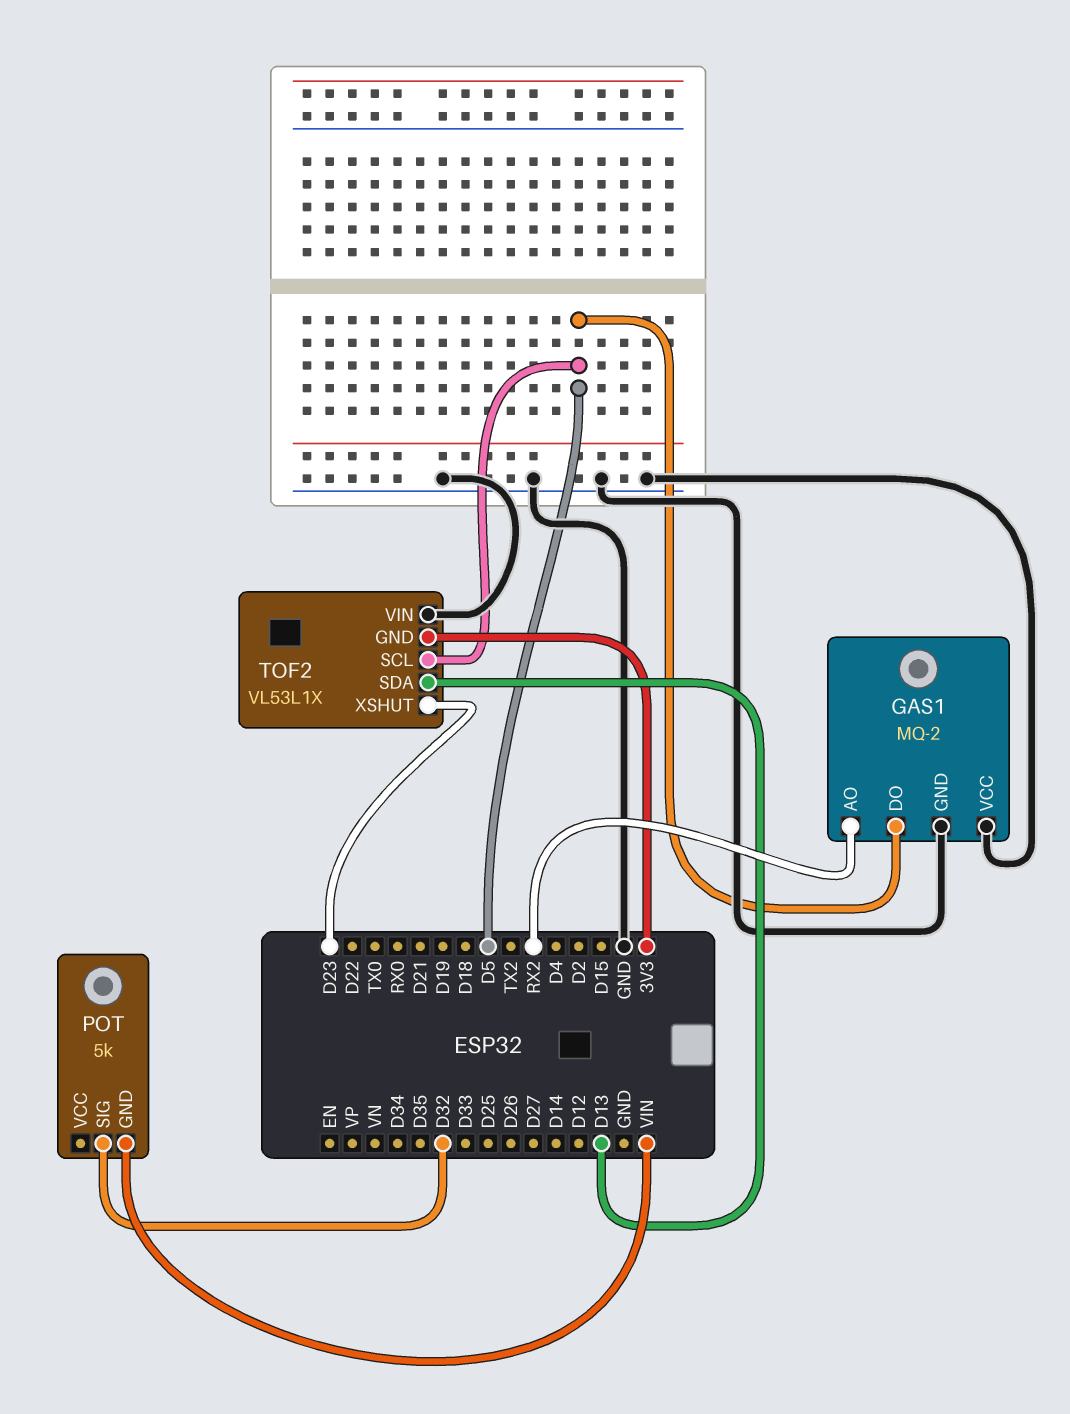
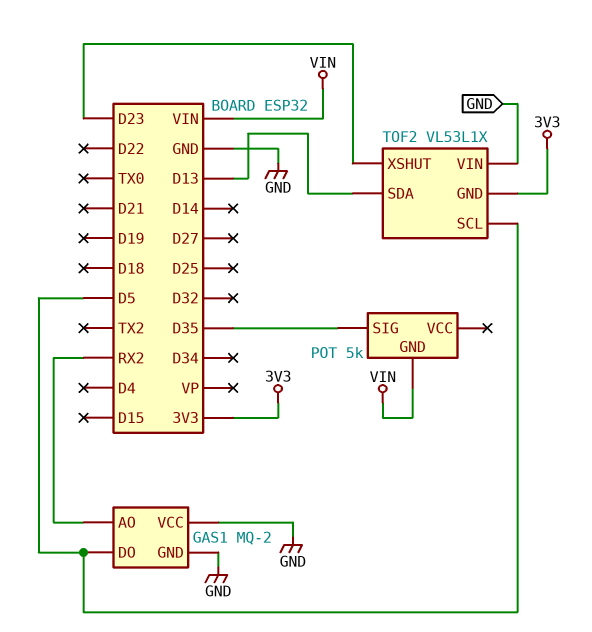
POT pin SIG: D32 -> D35

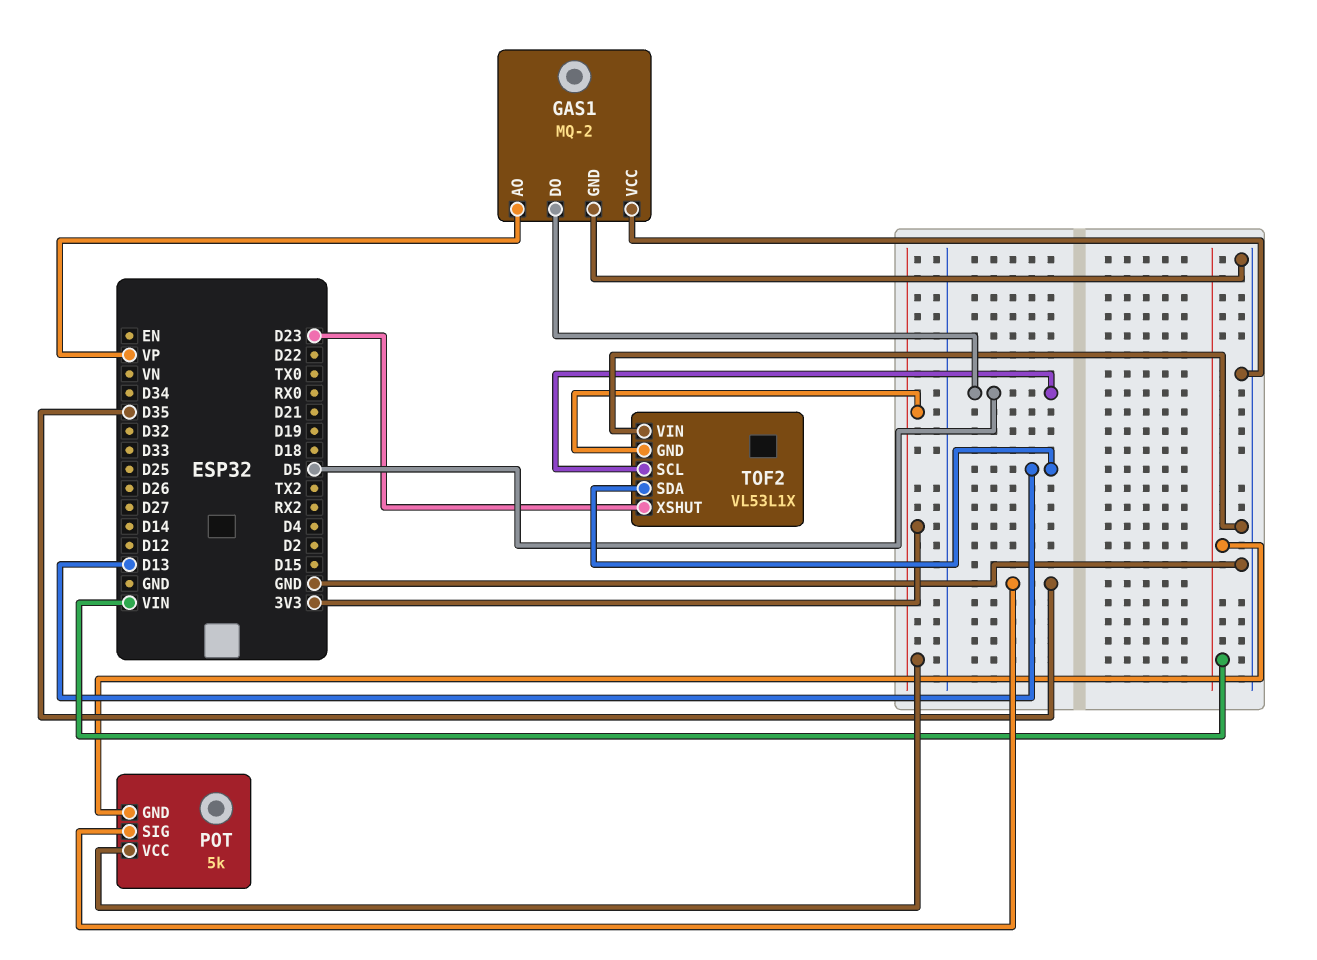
GAS1 pin AO: RX2 -> VP
POT pin VCC: none -> 3V3

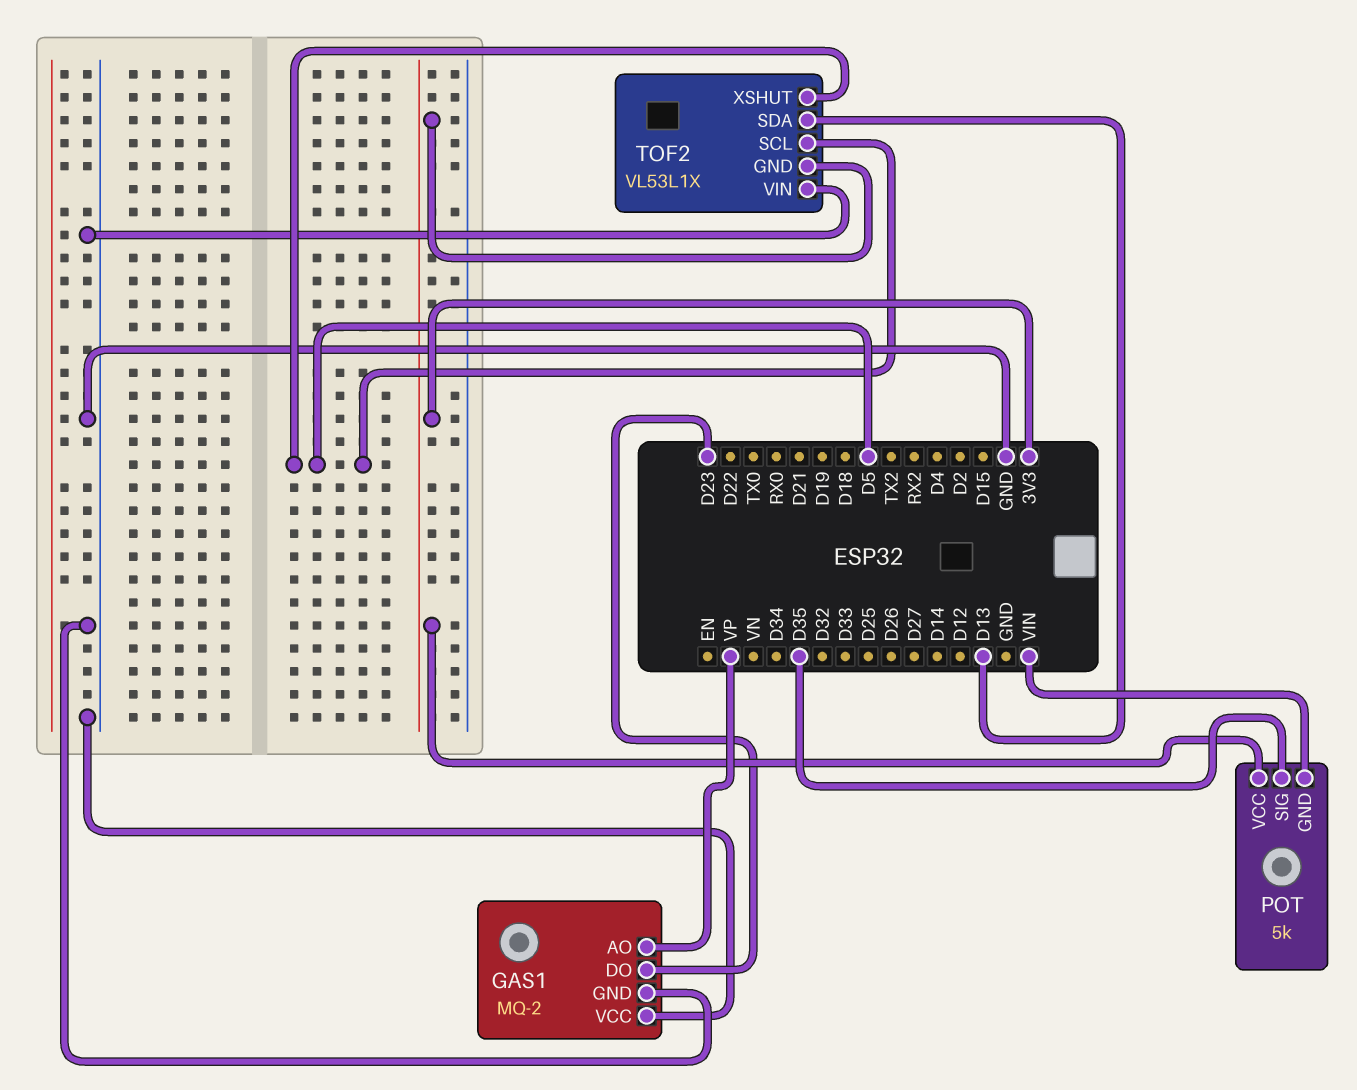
GAS1 pin DO: D5 -> D23
TOF2 pin XSHUT: D23 -> D5

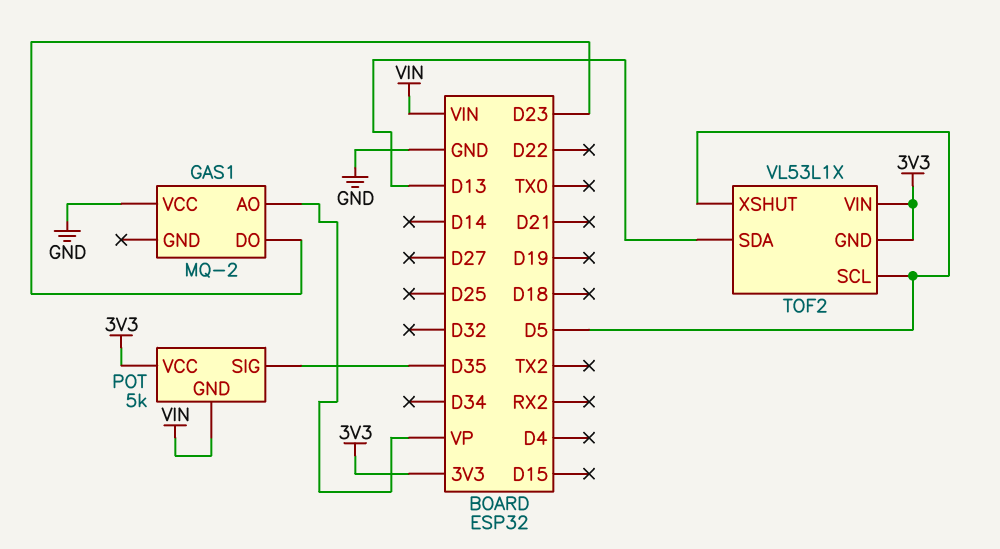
GAS1 pin GND: GND -> none
TOF2 pin VIN: GND -> 3V3

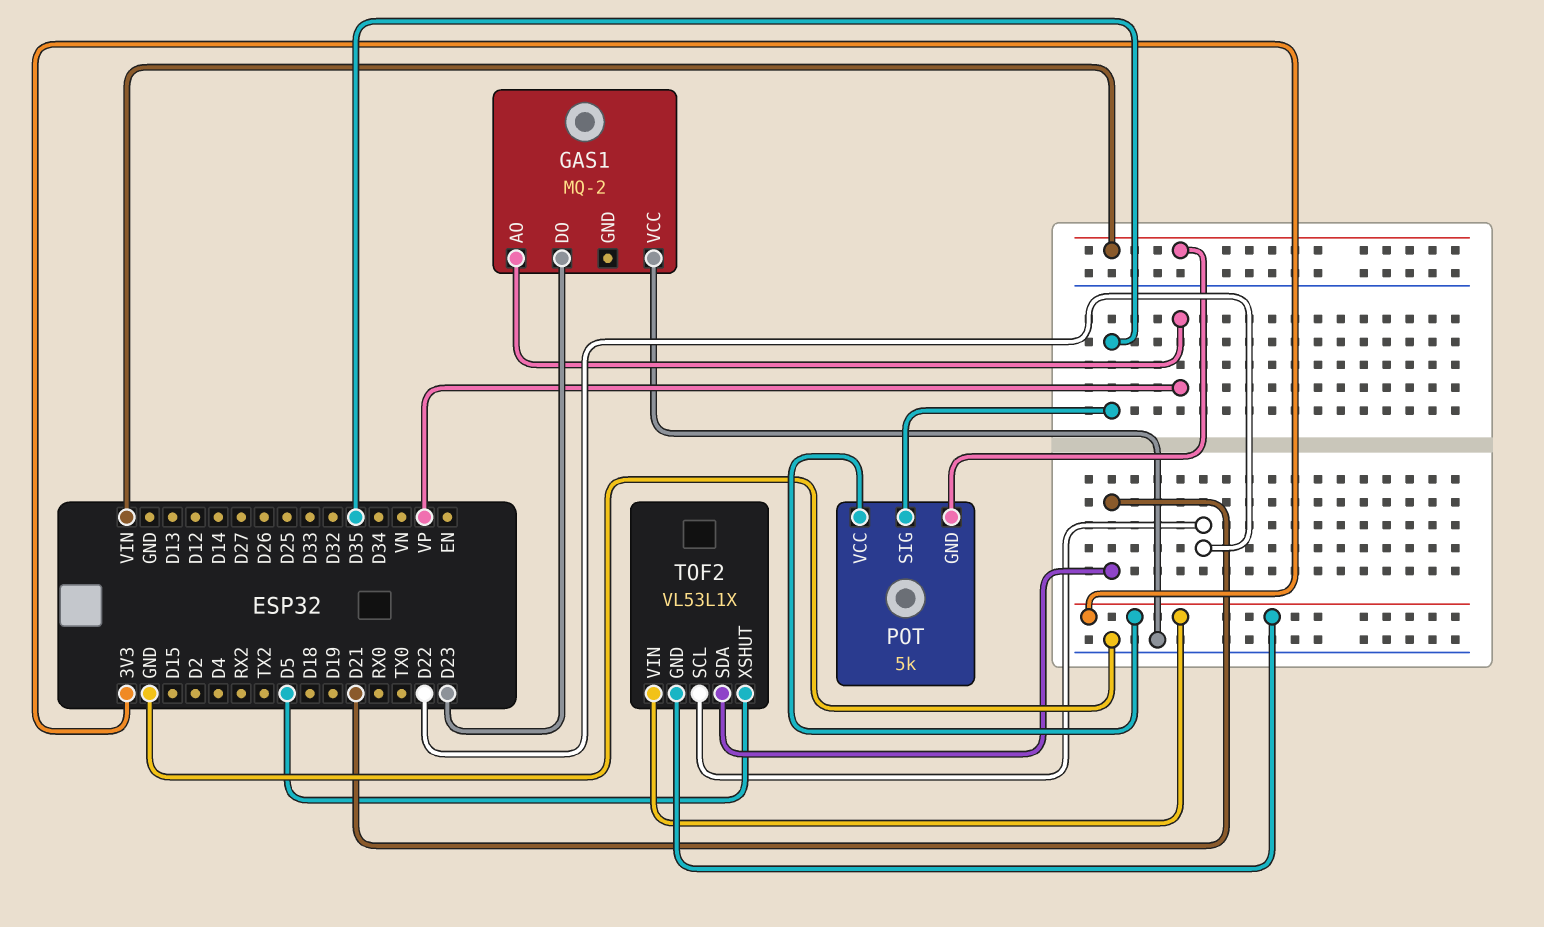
TOF2 pin SCL: D5 -> D22
TOF2 pin SDA: D13 -> D21

